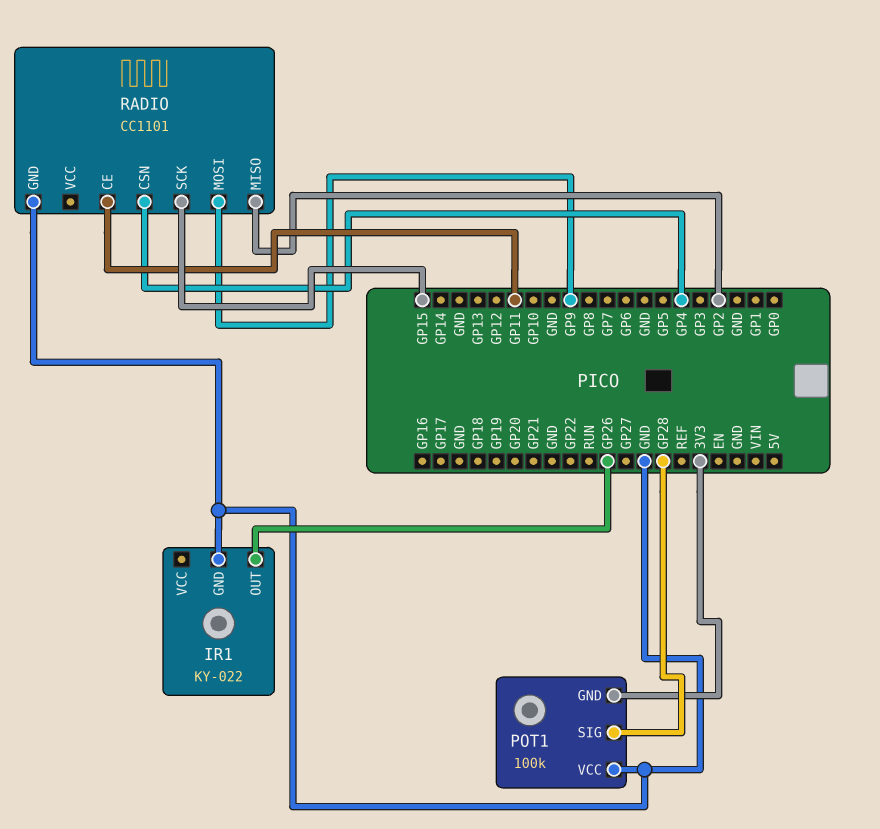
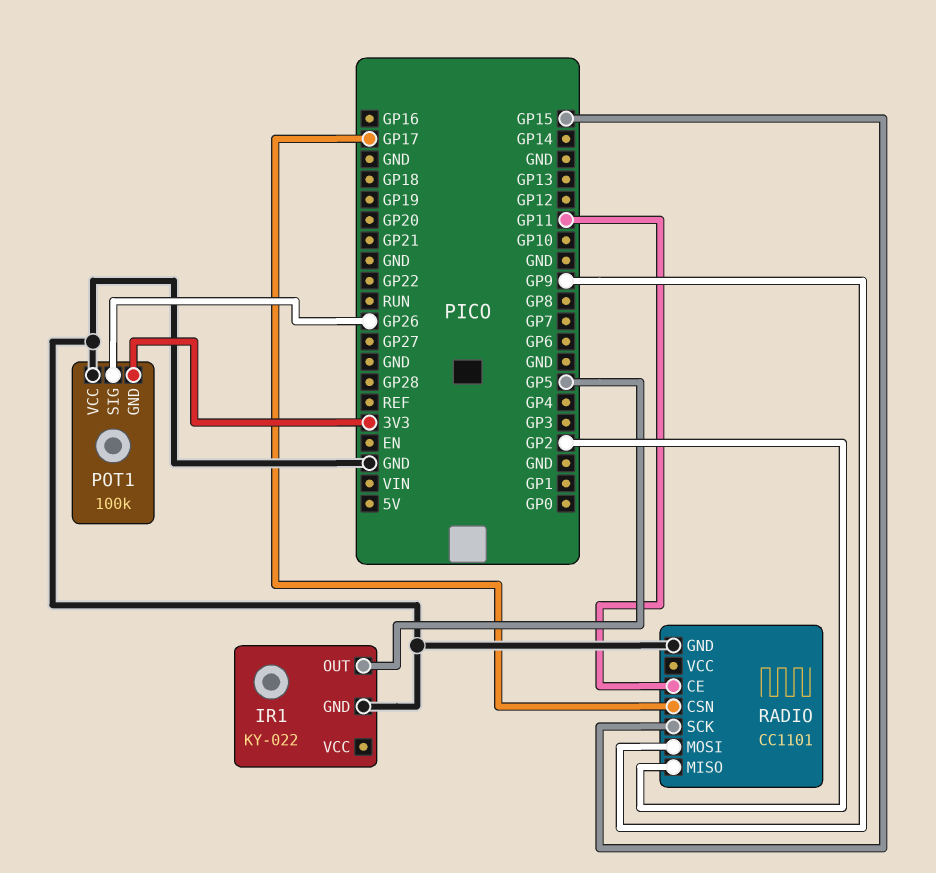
IR1 pin OUT: GP26 -> GP5
POT1 pin SIG: GP28 -> GP26
RADIO pin CSN: GP4 -> GP17

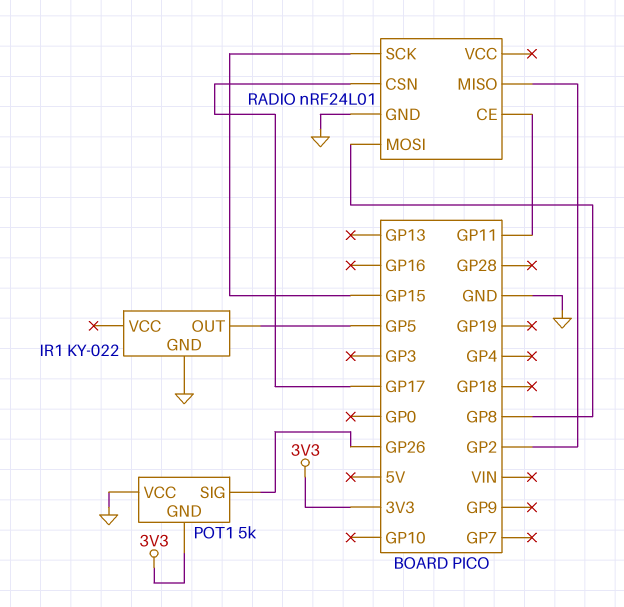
POT1: 100k -> 5k
RADIO: CC1101 -> nRF24L01
RADIO pin MOSI: GP9 -> GP8

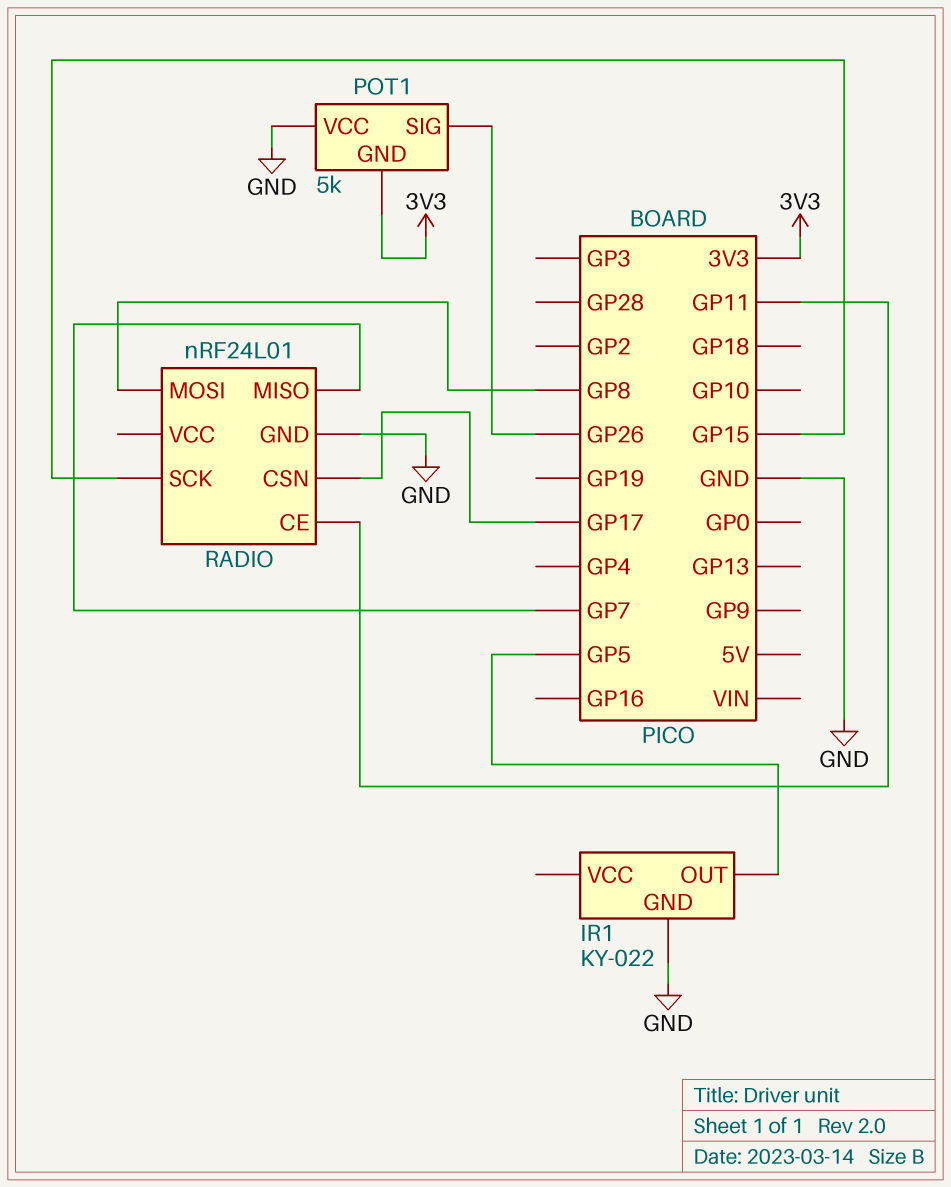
RADIO pin MISO: GP2 -> GP7

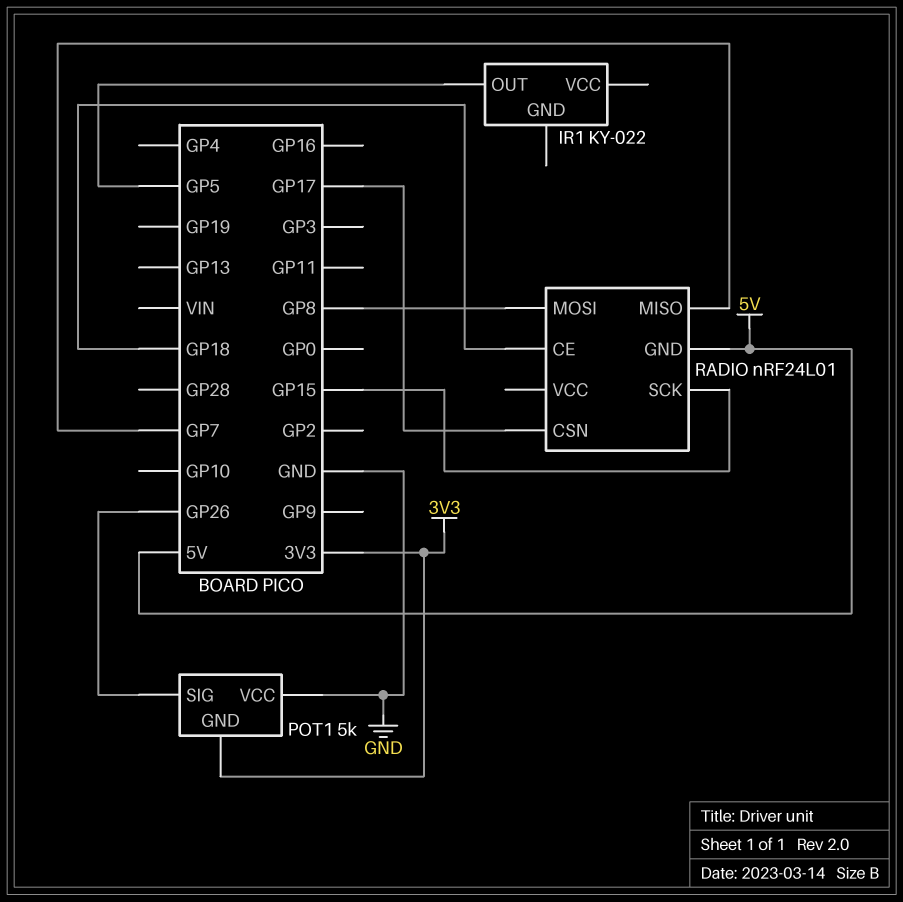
IR1 pin GND: GND -> none
RADIO pin CE: GP11 -> GP18
RADIO pin GND: GND -> 5V

